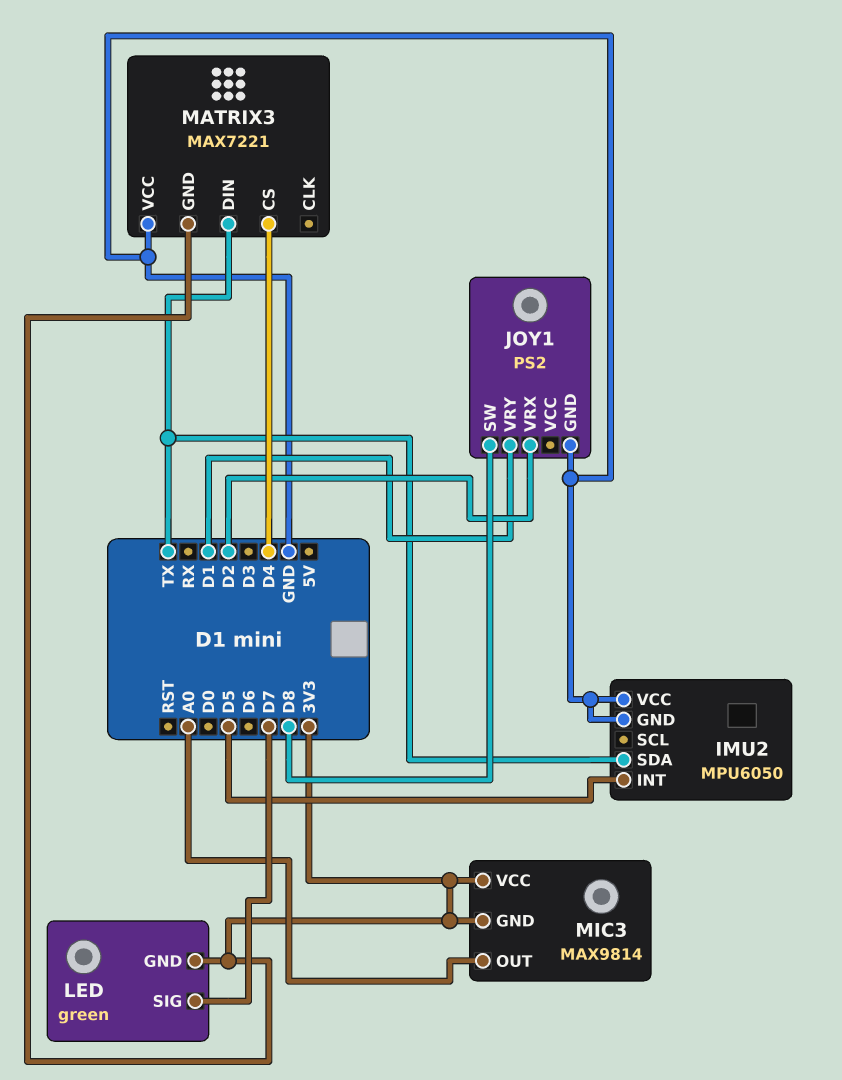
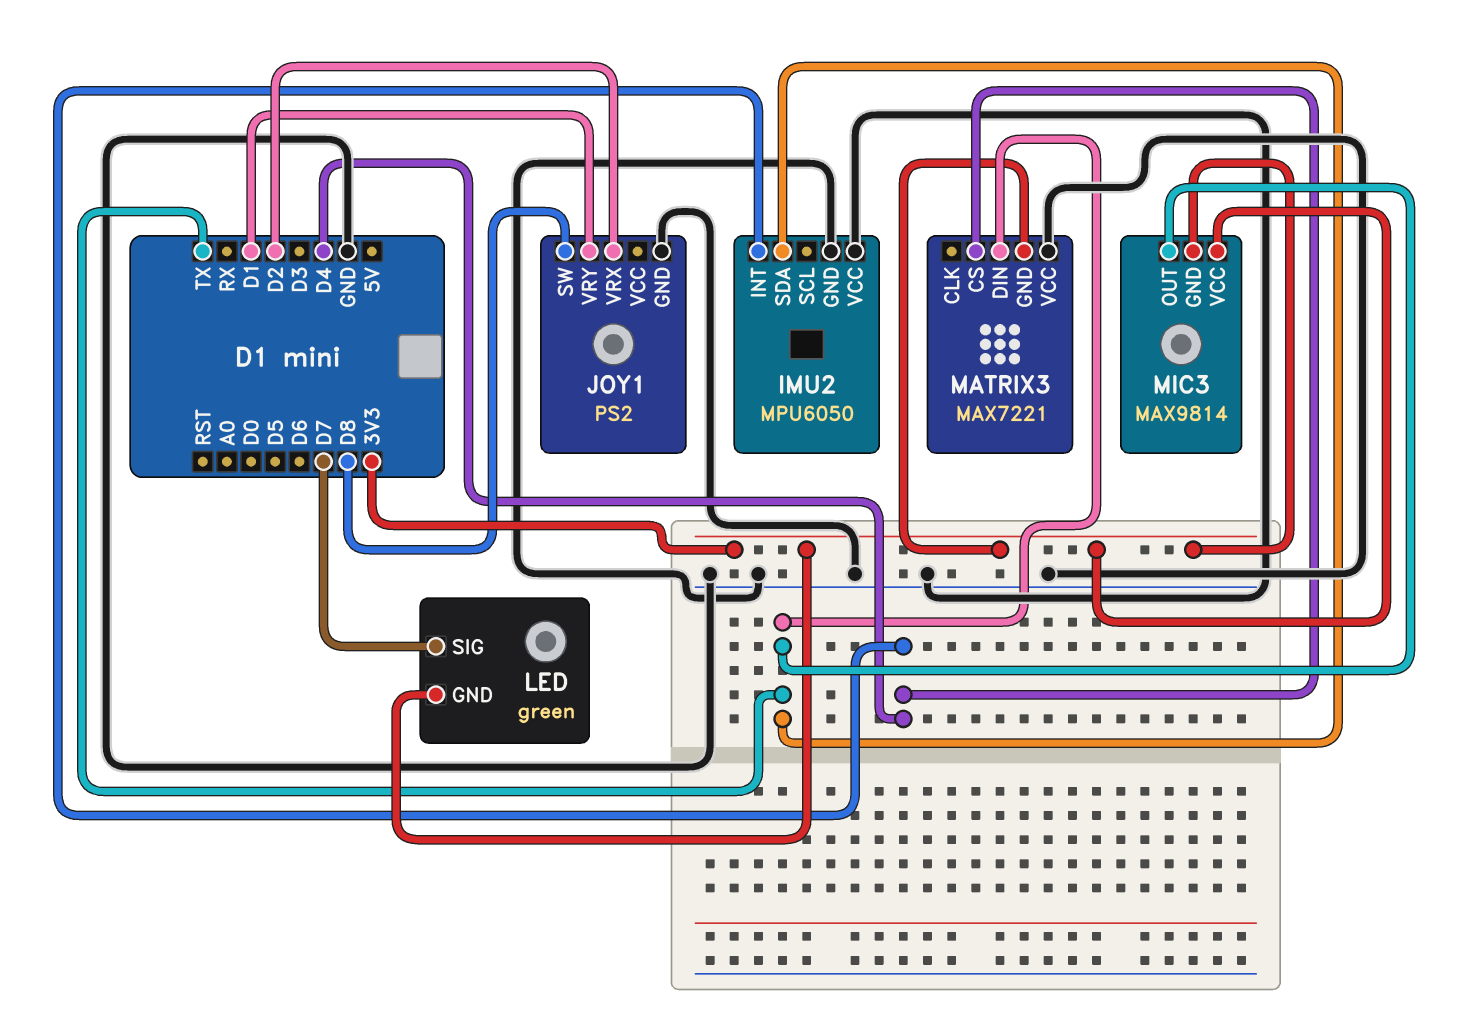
IMU2 pin INT: D5 -> D4
MIC3 pin OUT: A0 -> TX

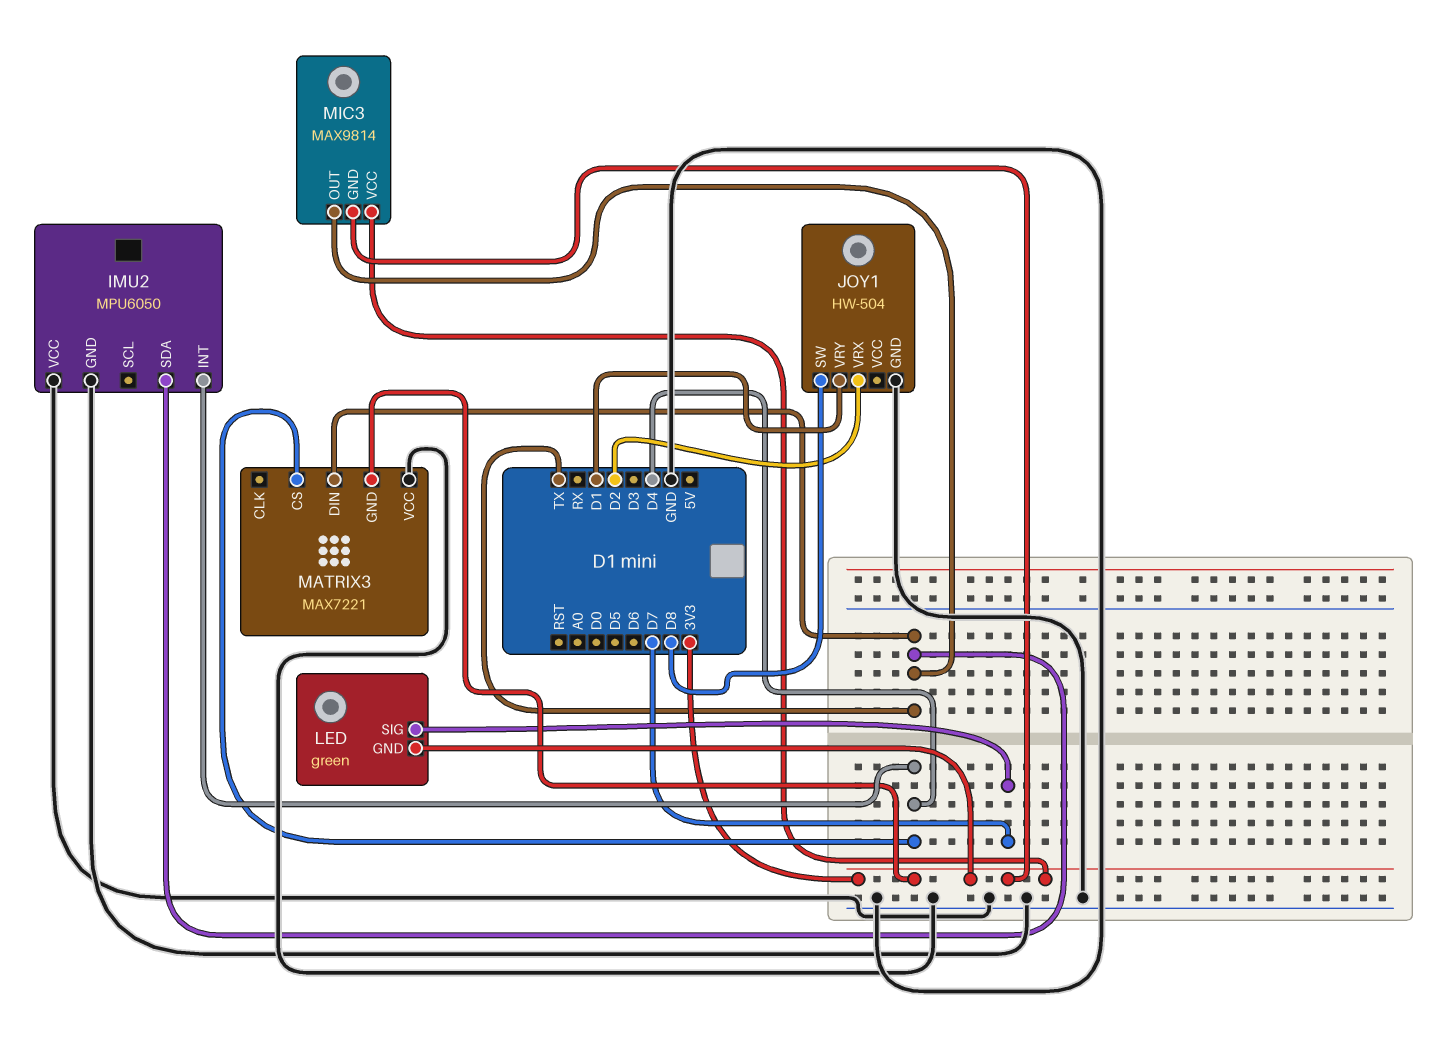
JOY1: PS2 -> HW-504

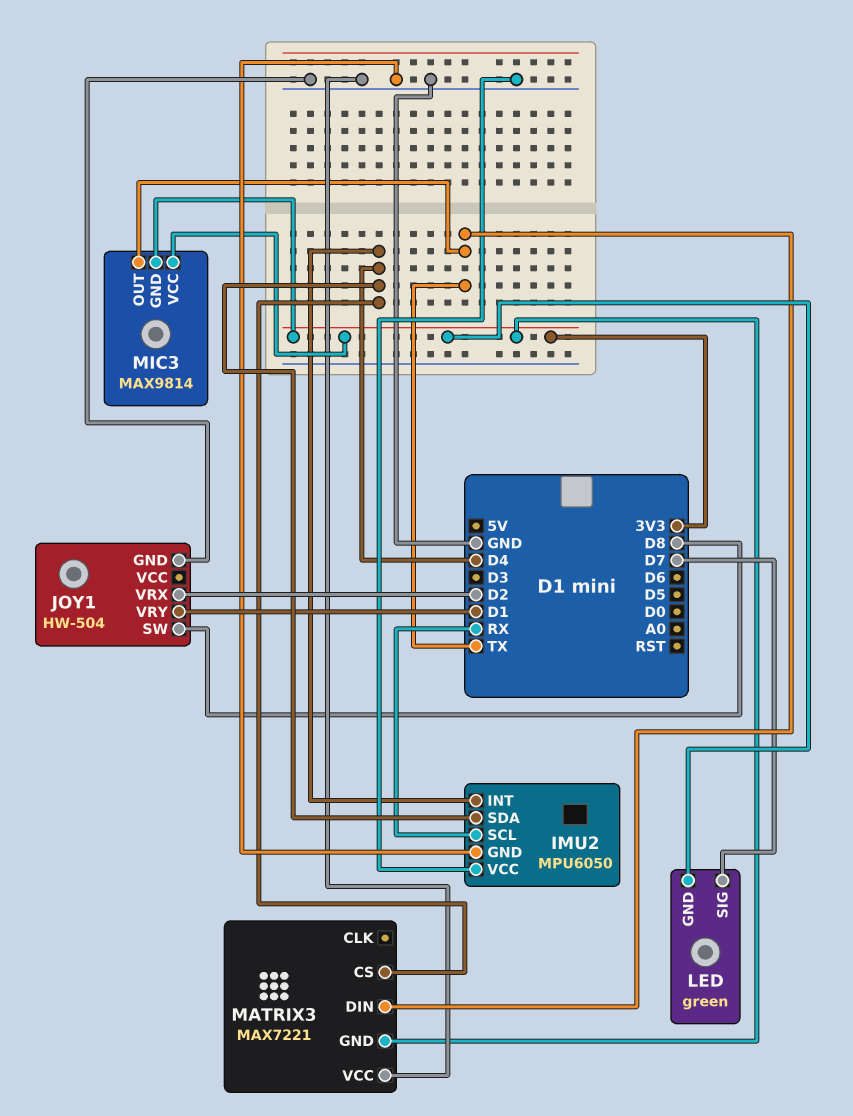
IMU2 pin SCL: none -> RX
IMU2 pin SDA: TX -> D4

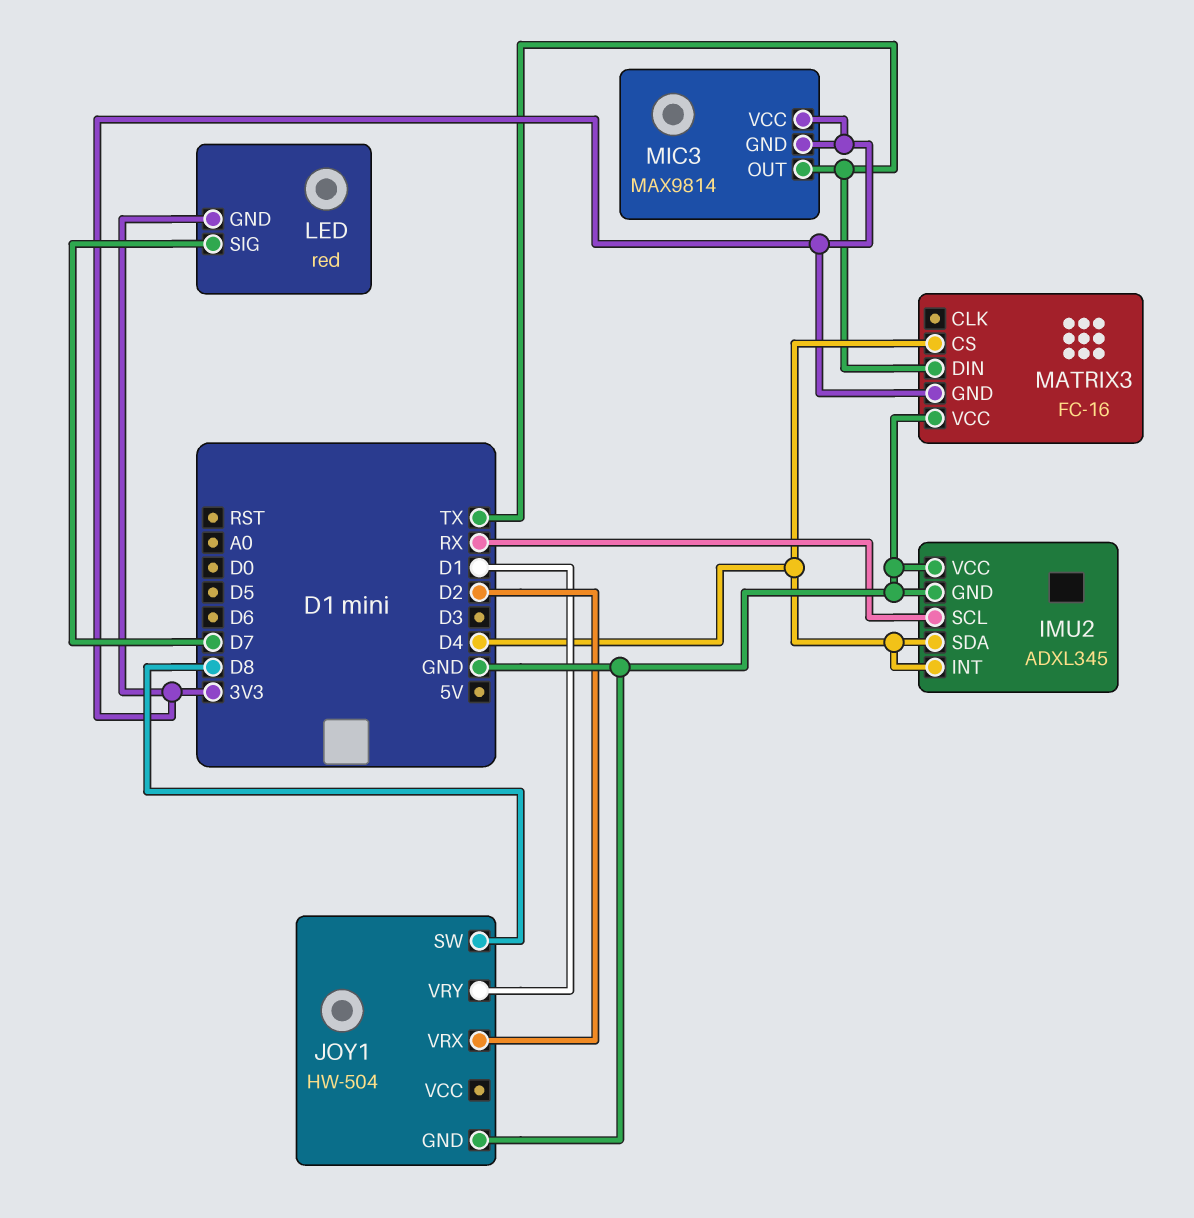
IMU2: MPU6050 -> ADXL345
LED: green -> red
MATRIX3: MAX7221 -> FC-16

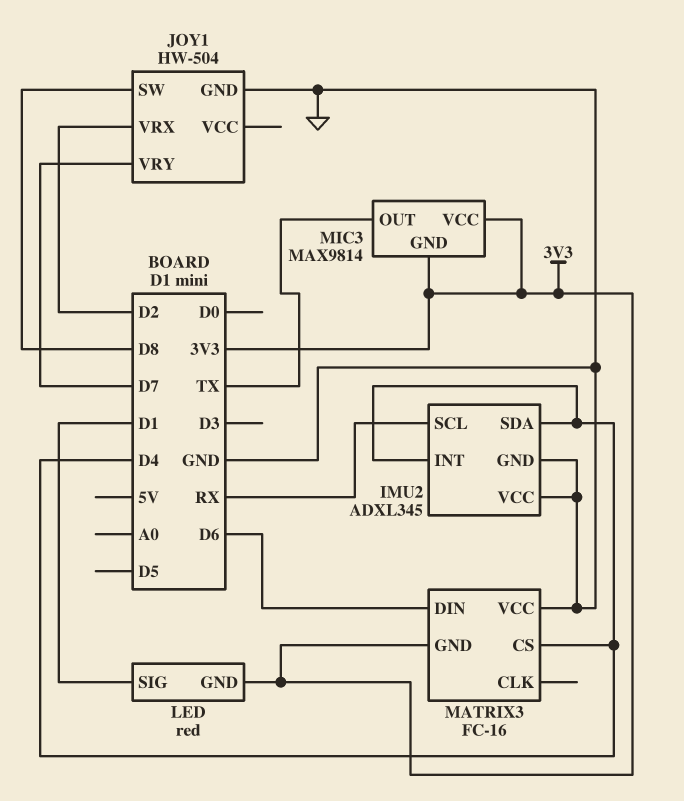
JOY1 pin VRY: D1 -> D7
LED pin SIG: D7 -> D1
MATRIX3 pin DIN: TX -> D6

